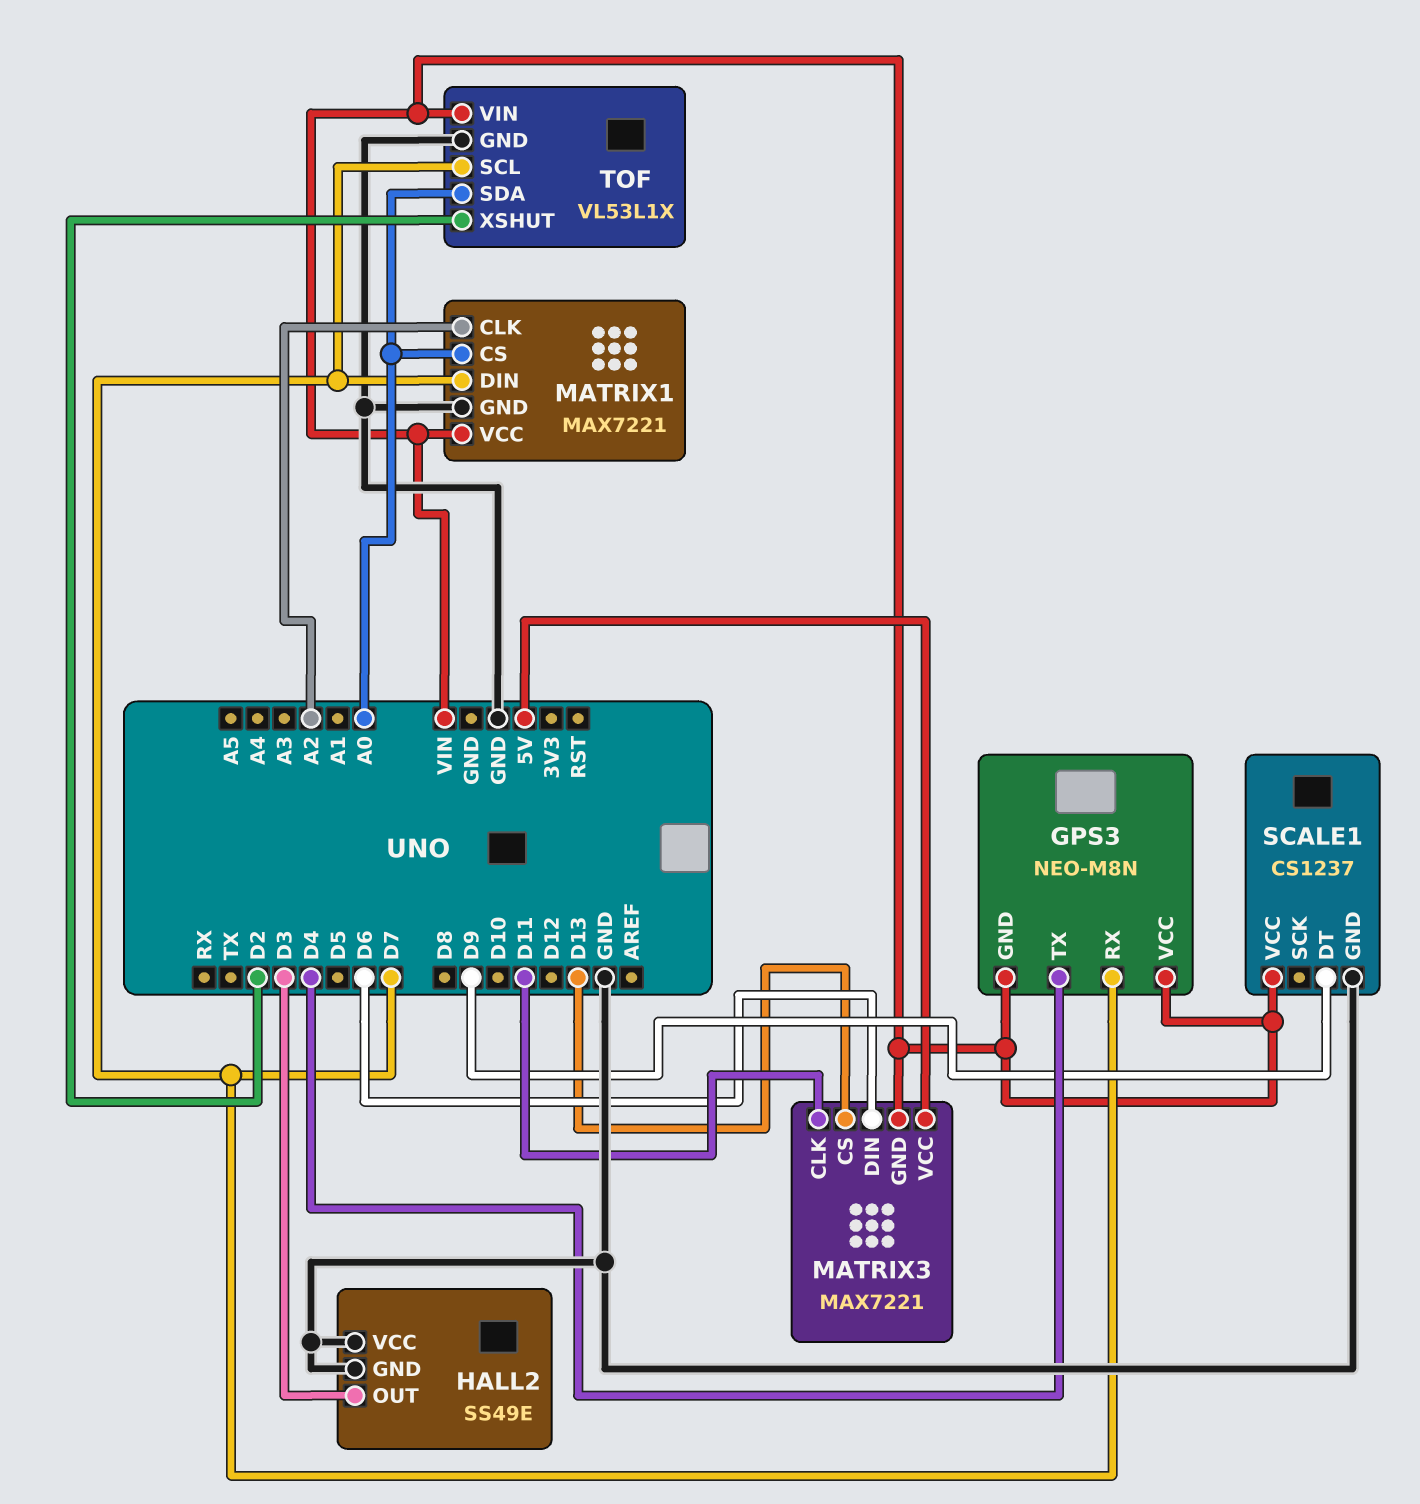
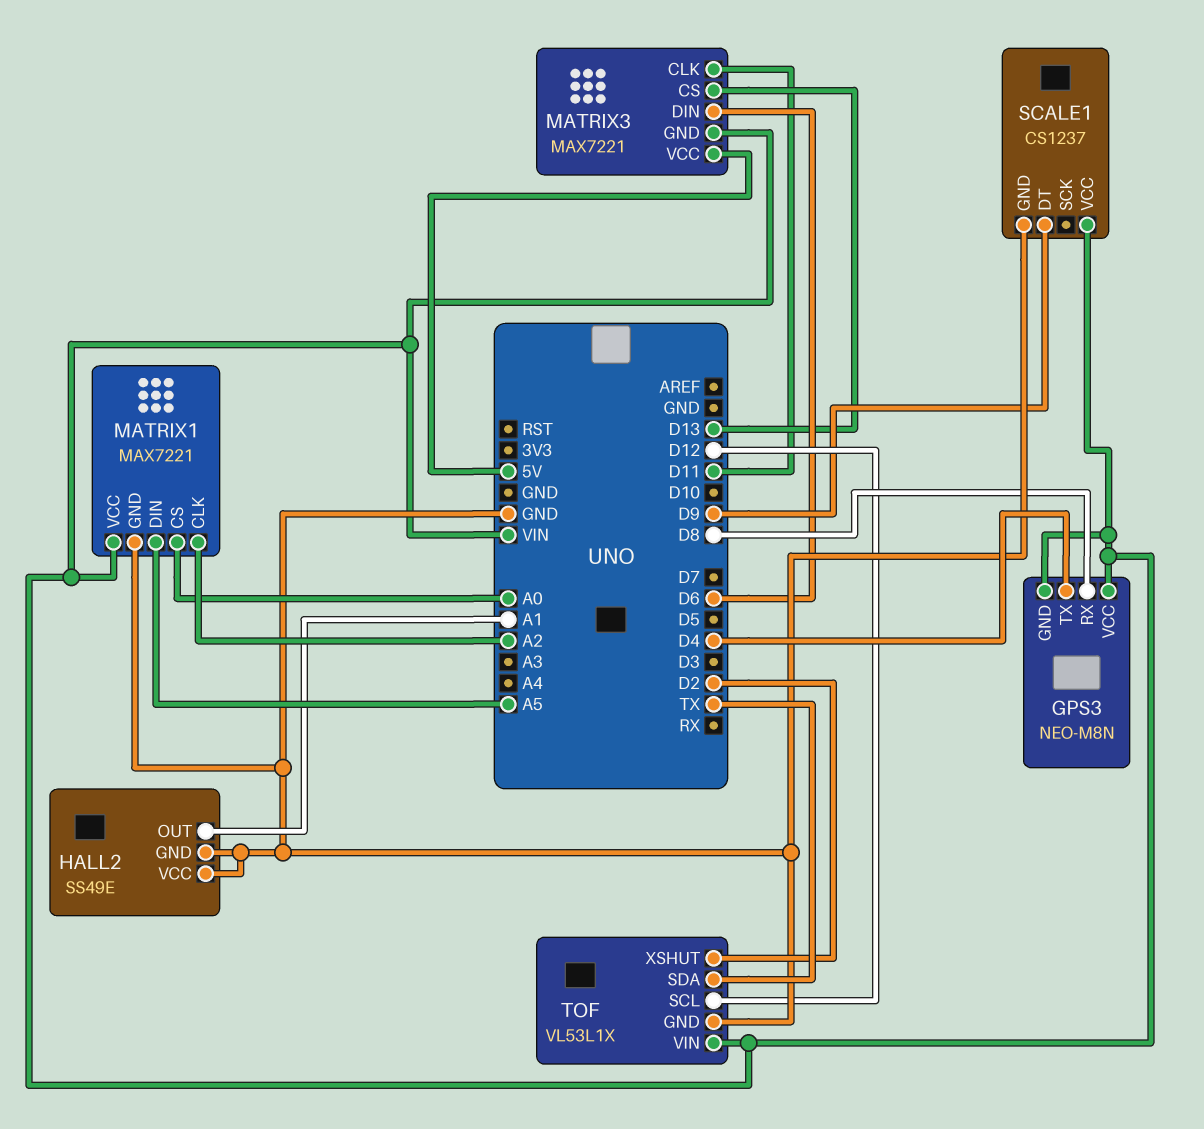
GPS3 pin RX: D7 -> D8
HALL2 pin OUT: D3 -> A1
MATRIX1 pin DIN: D7 -> A5
TOF pin SCL: D7 -> D12
TOF pin SDA: A0 -> TX

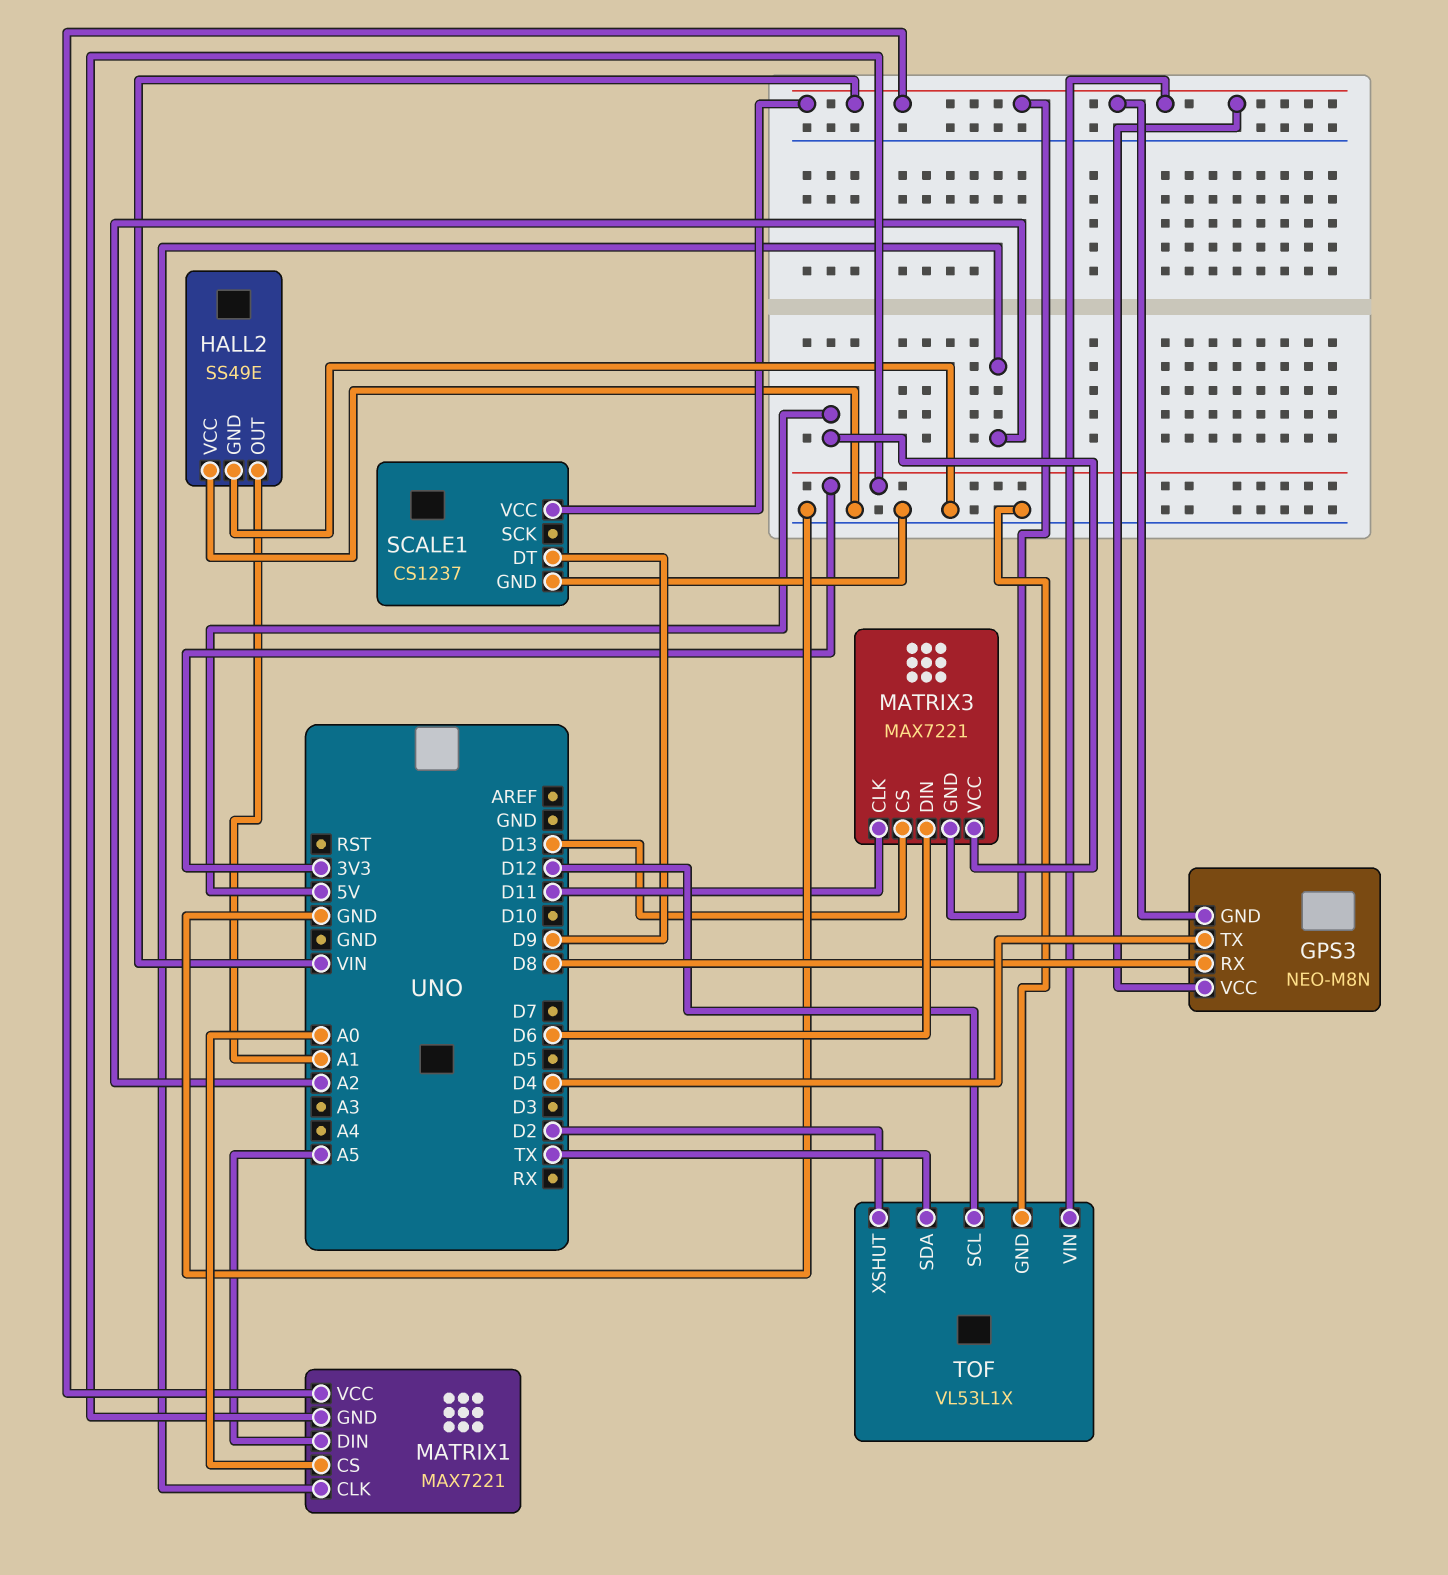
MATRIX1 pin GND: GND -> 3V3

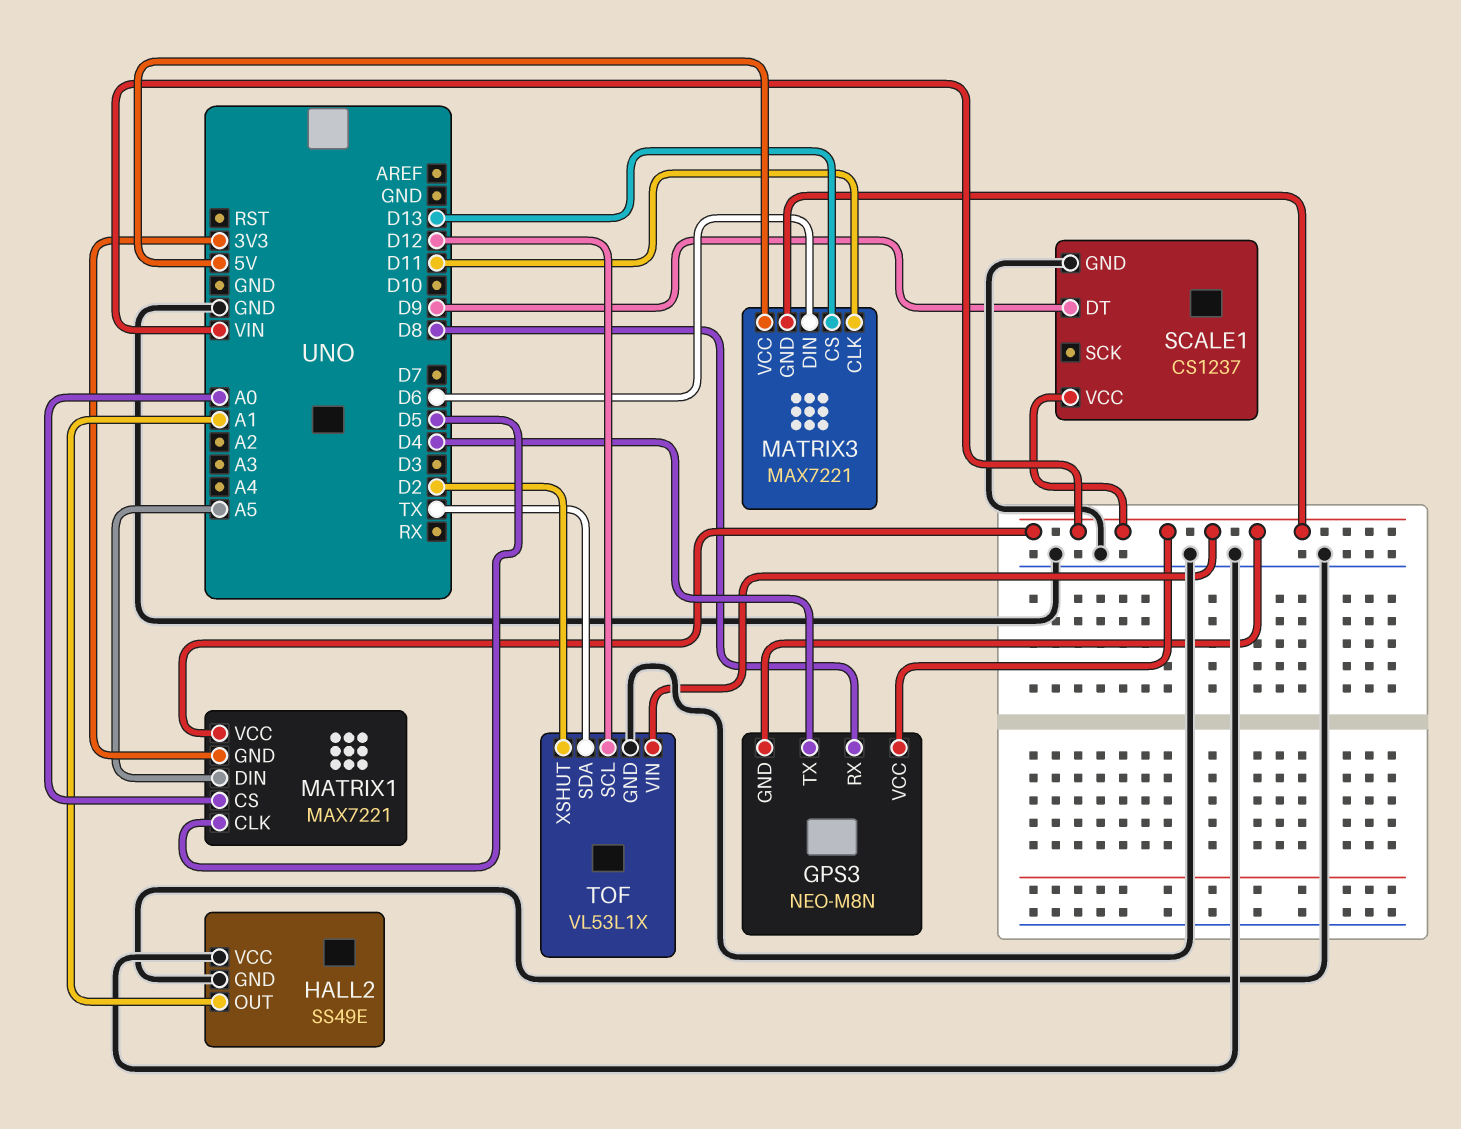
MATRIX1 pin CLK: A2 -> D5

